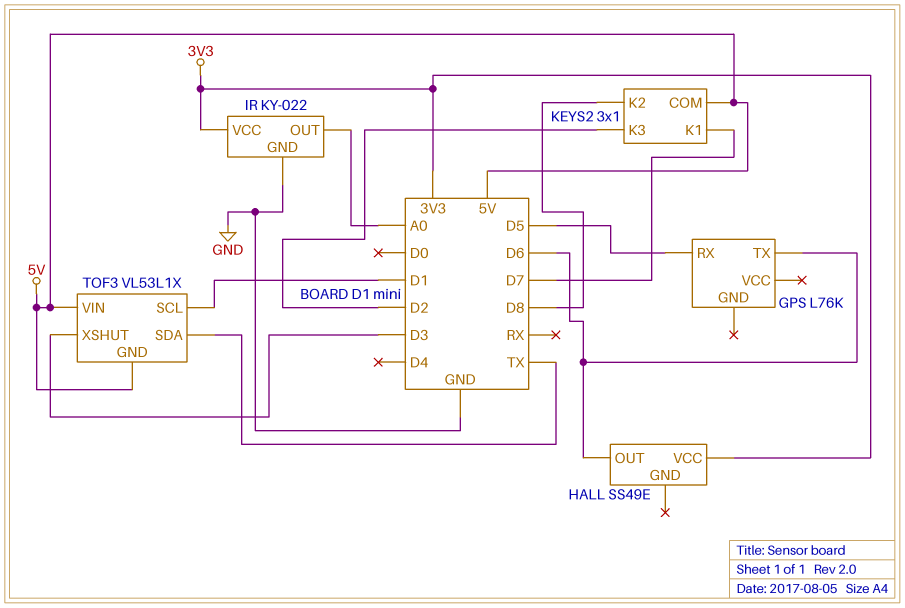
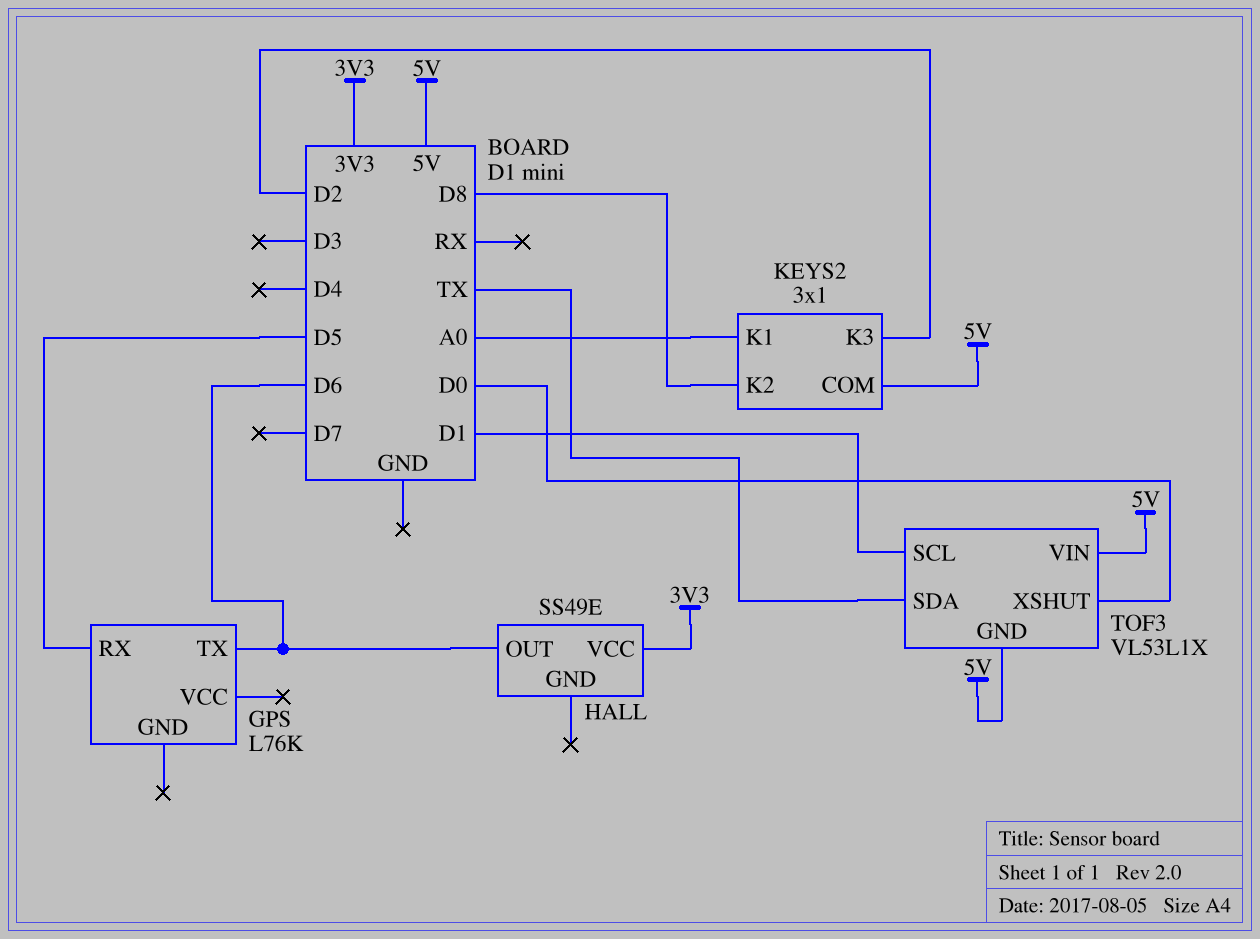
IR: KY-022 -> none
IR pin GND: GND -> none
IR pin OUT: A0 -> none
IR pin VCC: 3V3 -> none
KEYS2 pin K1: D7 -> A0
TOF3 pin XSHUT: D3 -> D0

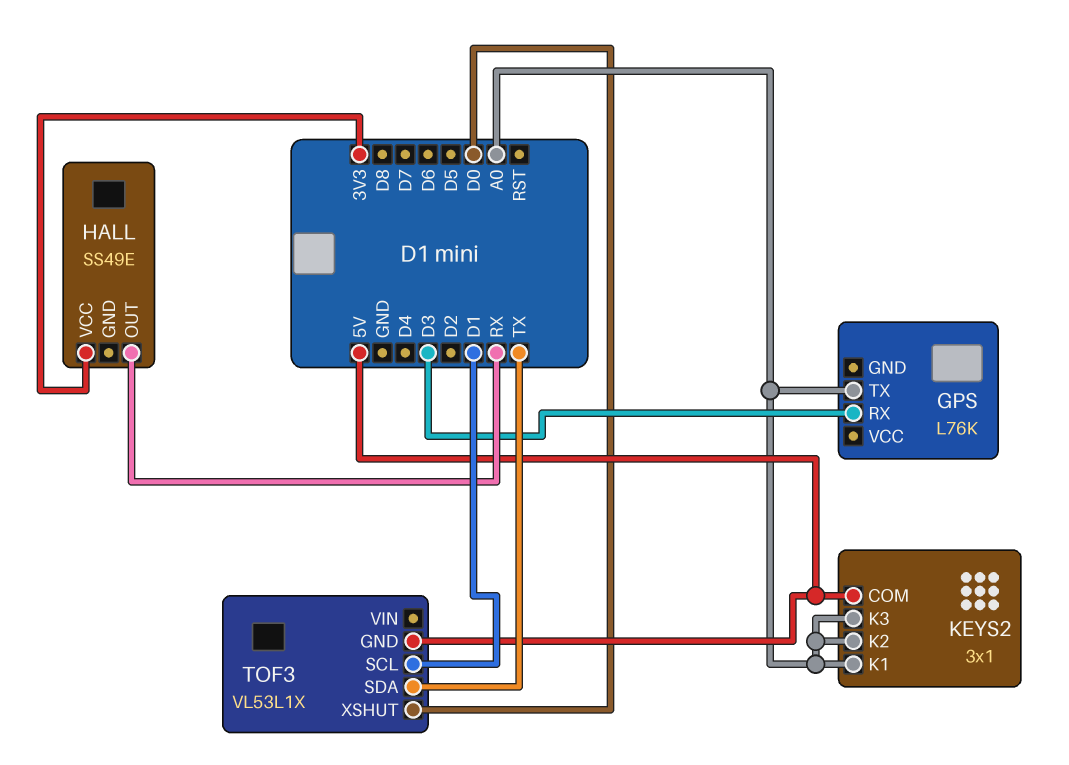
GPS pin RX: D5 -> D3
GPS pin TX: D6 -> A0
HALL pin OUT: D6 -> RX
KEYS2 pin K2: D8 -> A0
KEYS2 pin K3: D2 -> A0
TOF3 pin VIN: 5V -> none

